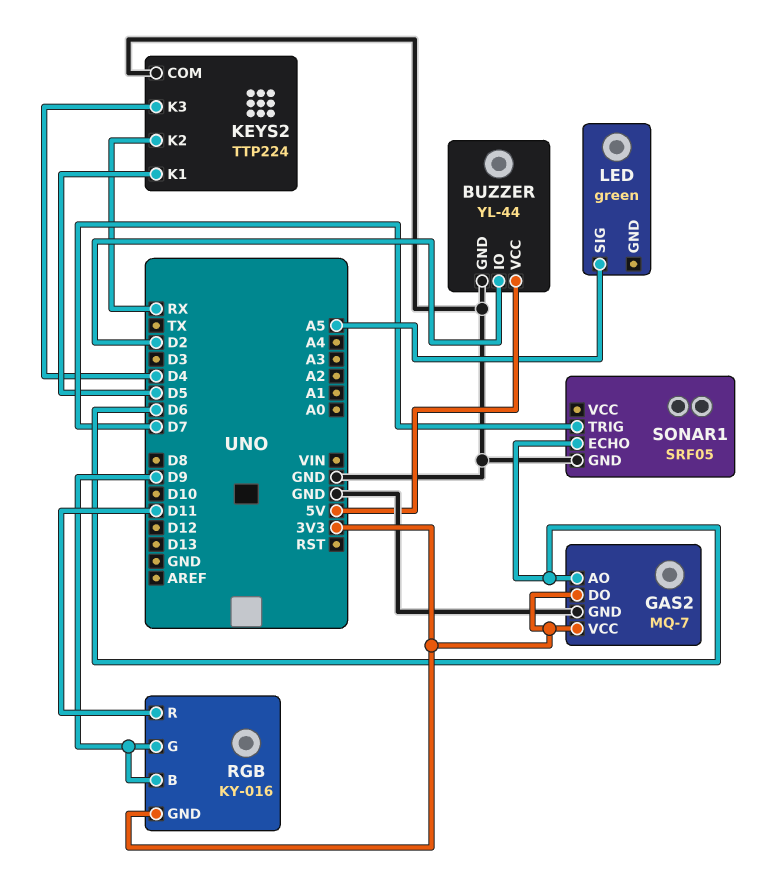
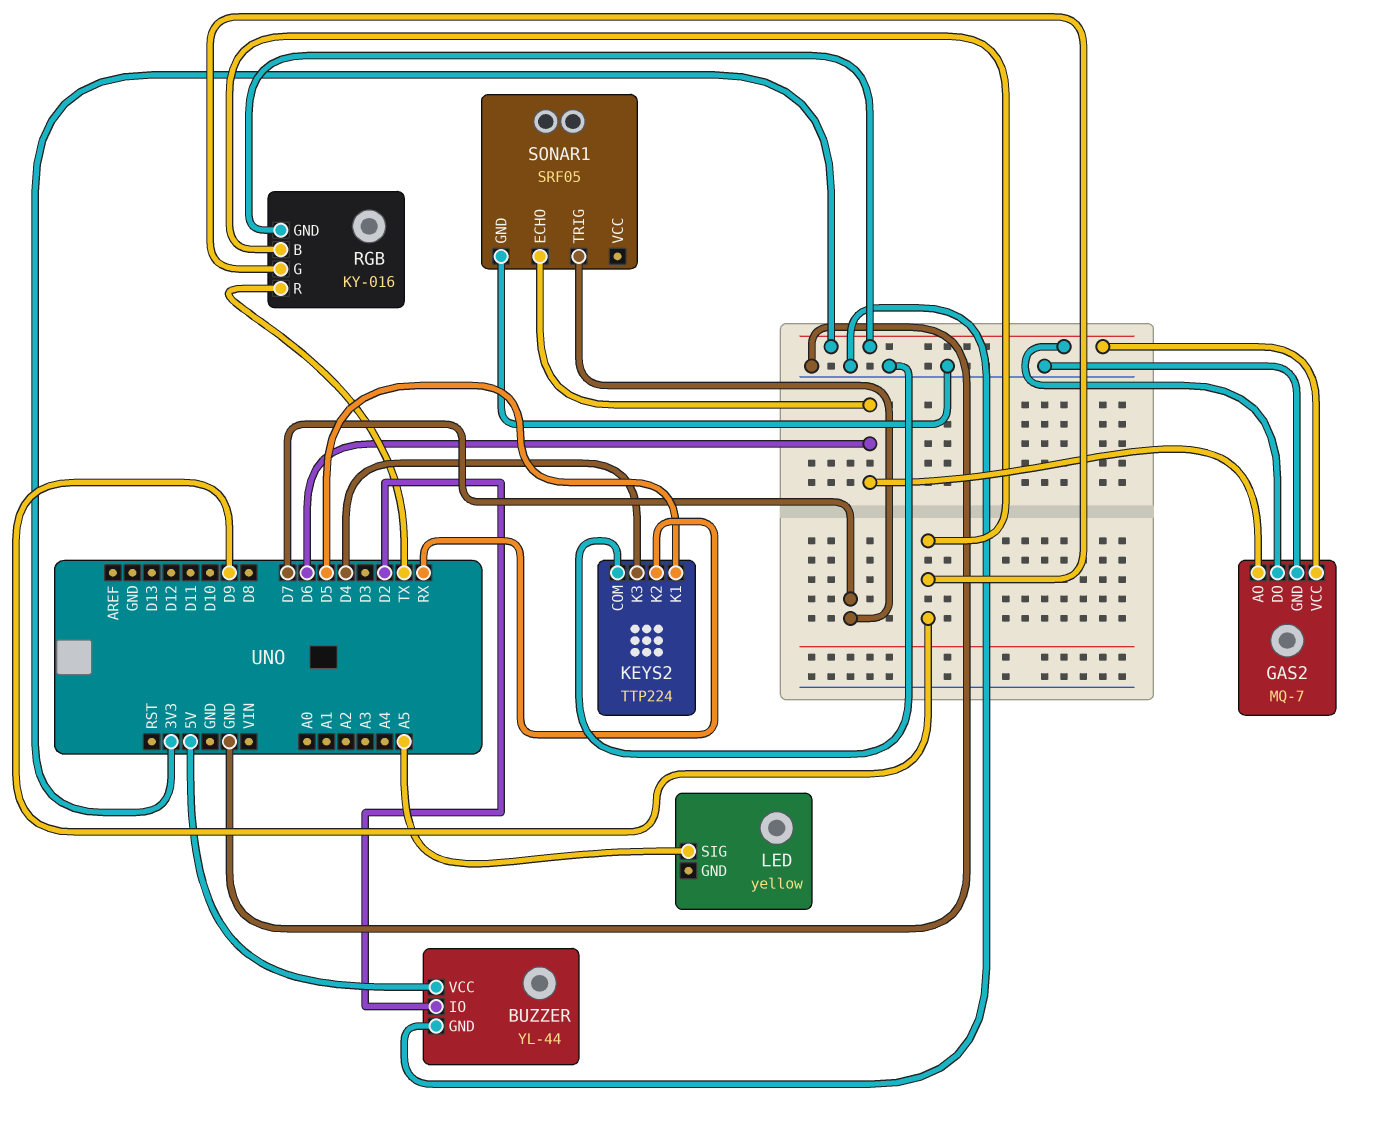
LED: green -> yellow
RGB pin R: D11 -> TX

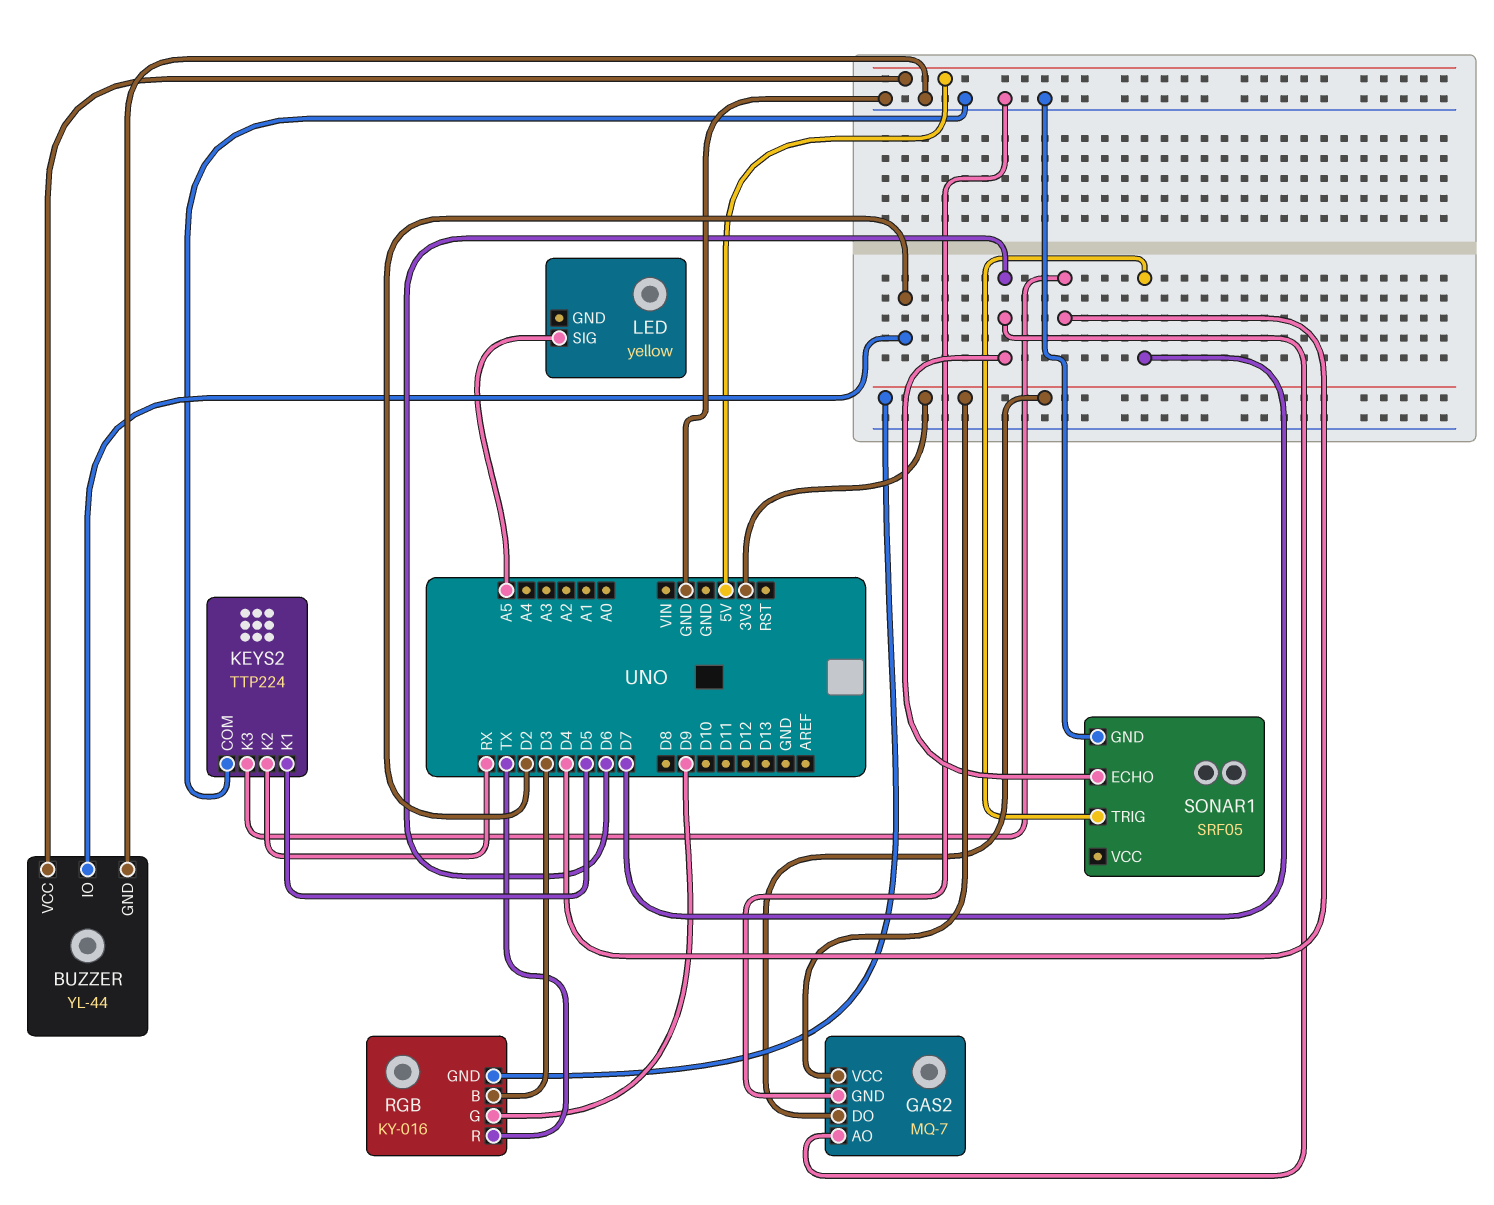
RGB pin B: D9 -> D3

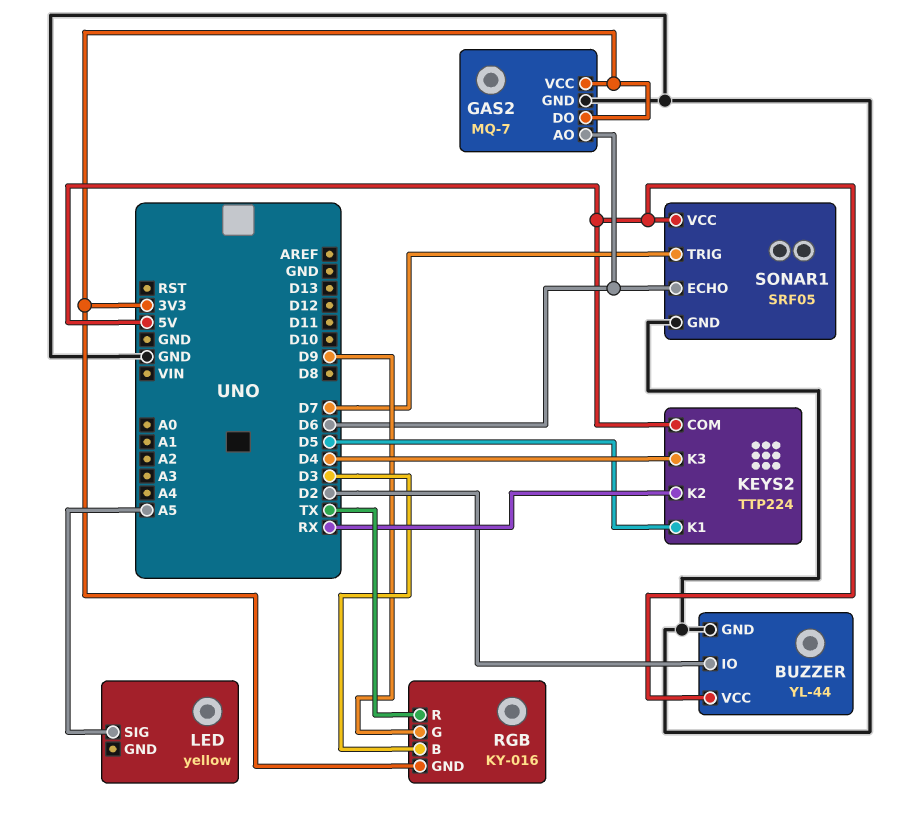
KEYS2 pin COM: GND -> 5V
SONAR1 pin VCC: none -> 5V

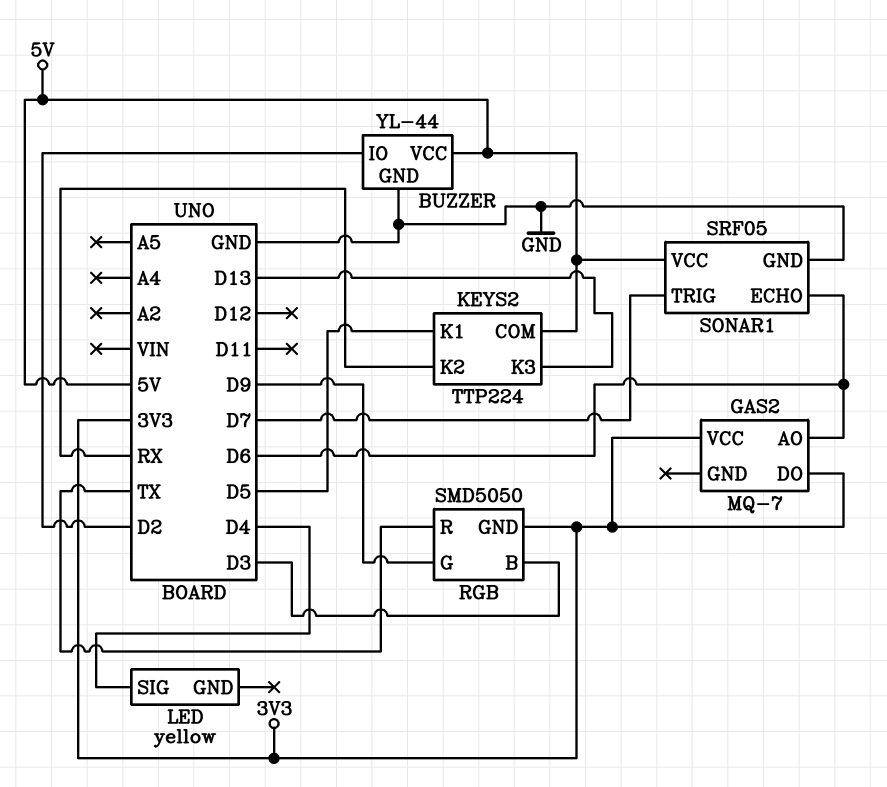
GAS2 pin GND: GND -> none
KEYS2 pin K3: D4 -> D13
LED pin SIG: A5 -> D4
RGB: KY-016 -> SMD5050

